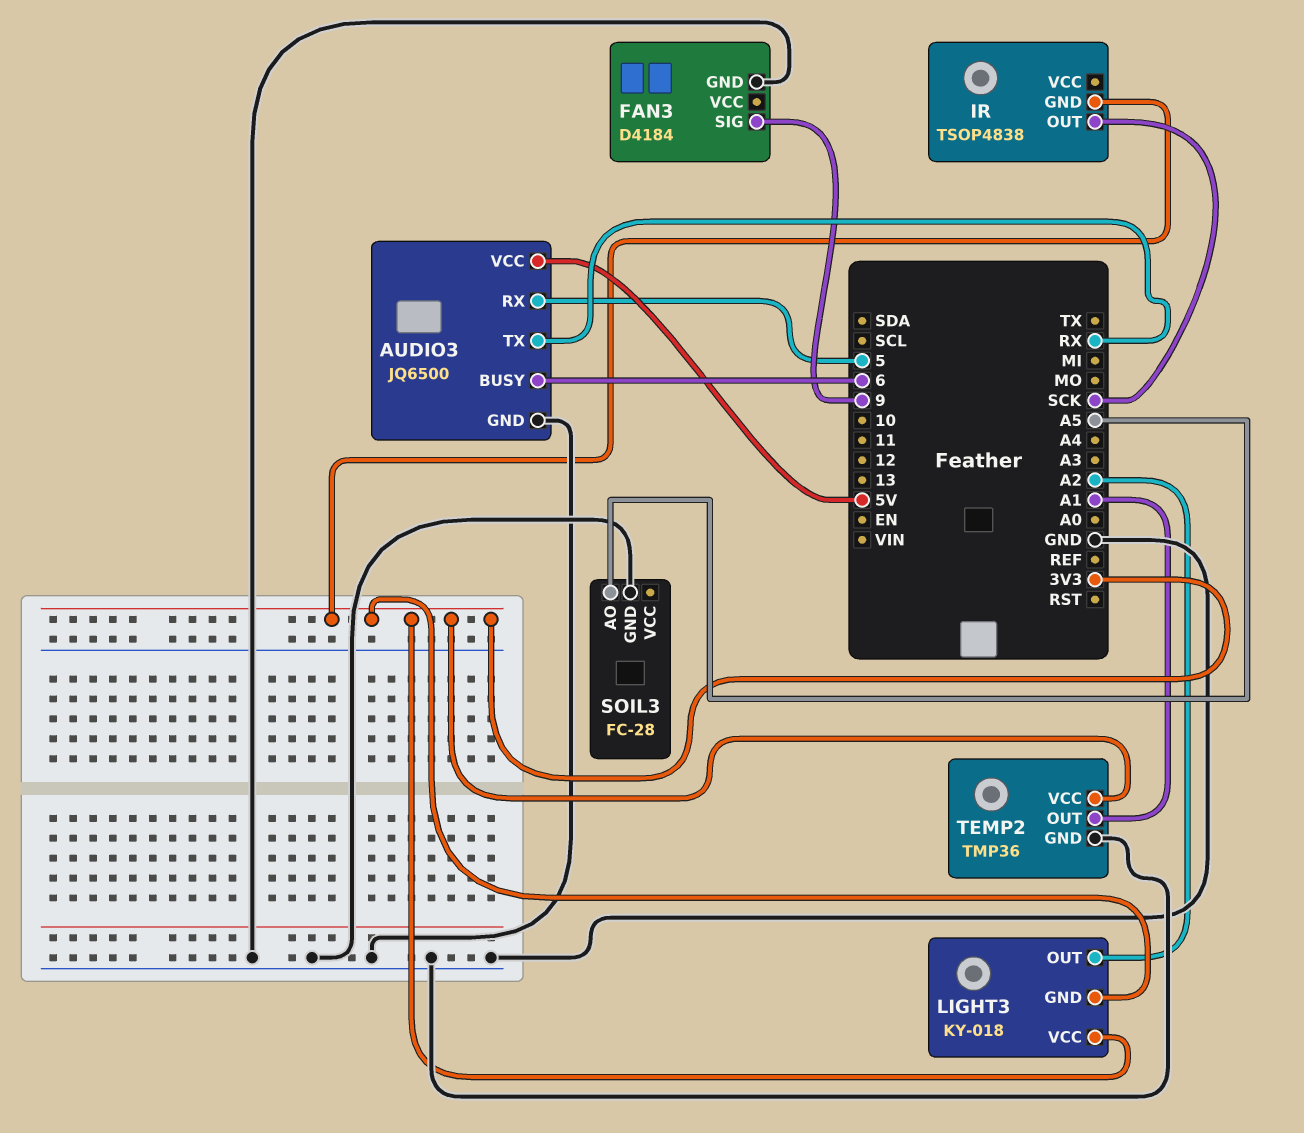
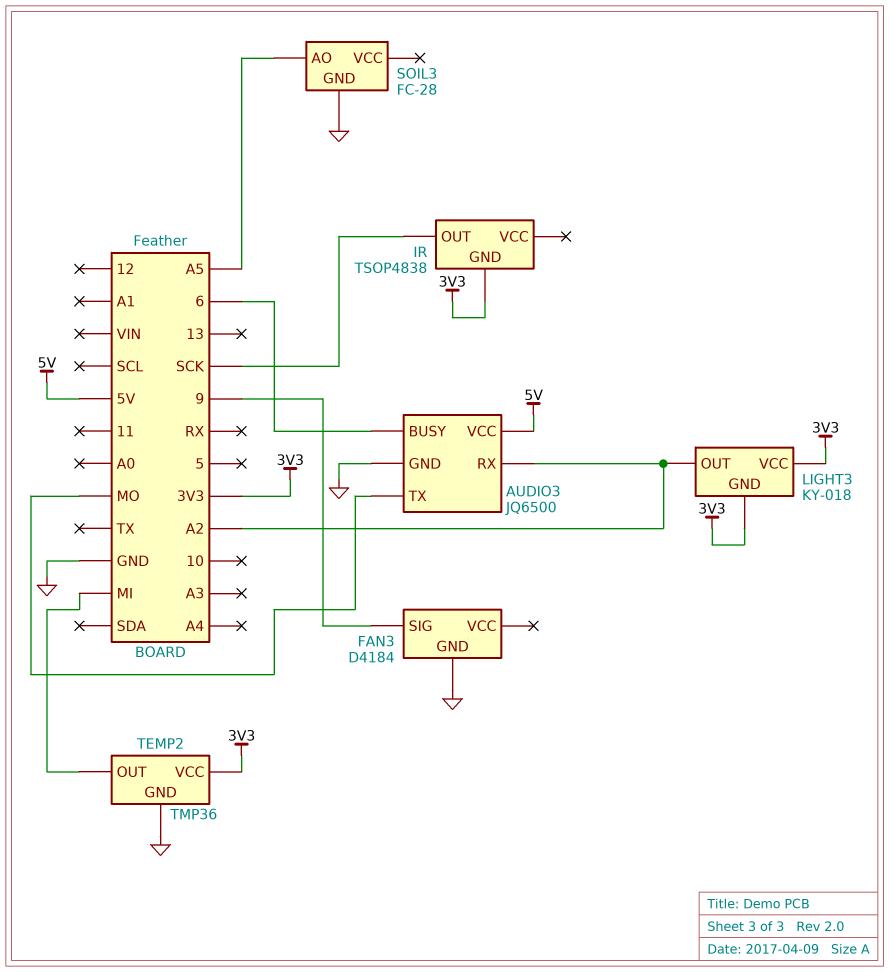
AUDIO3 pin RX: 5 -> A2
AUDIO3 pin TX: RX -> MO
TEMP2 pin OUT: A1 -> MI

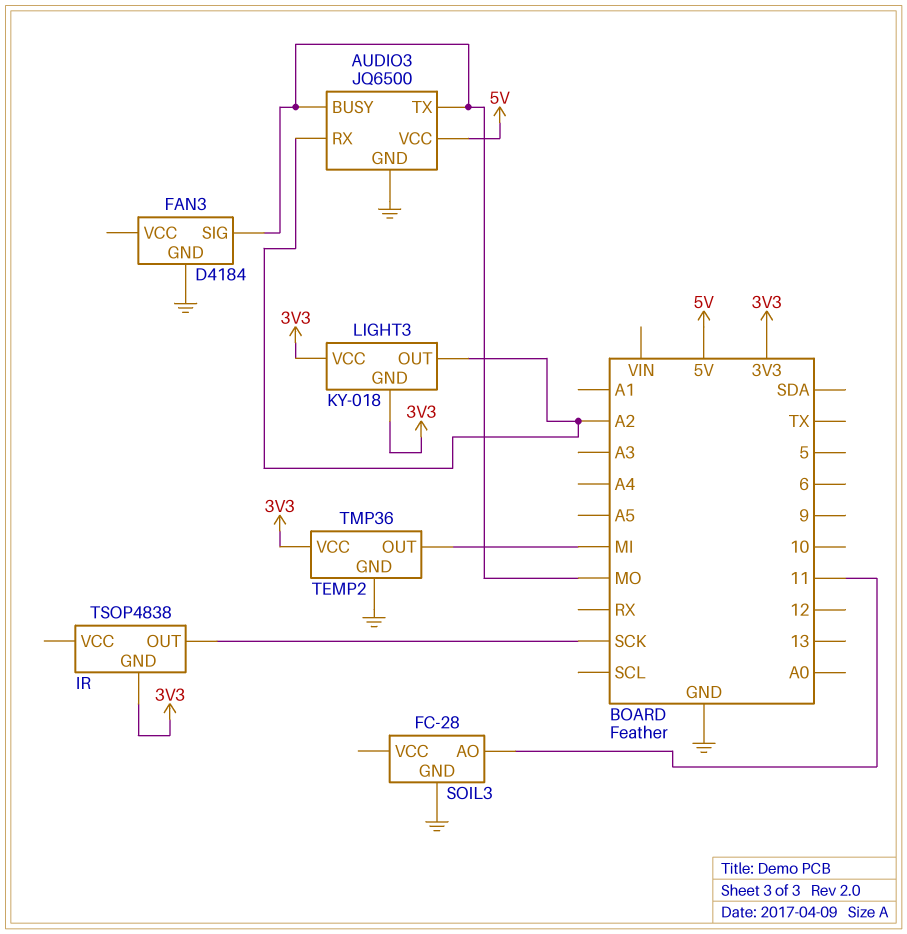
AUDIO3 pin BUSY: 6 -> MO
FAN3 pin SIG: 9 -> MO
SOIL3 pin AO: A5 -> 11

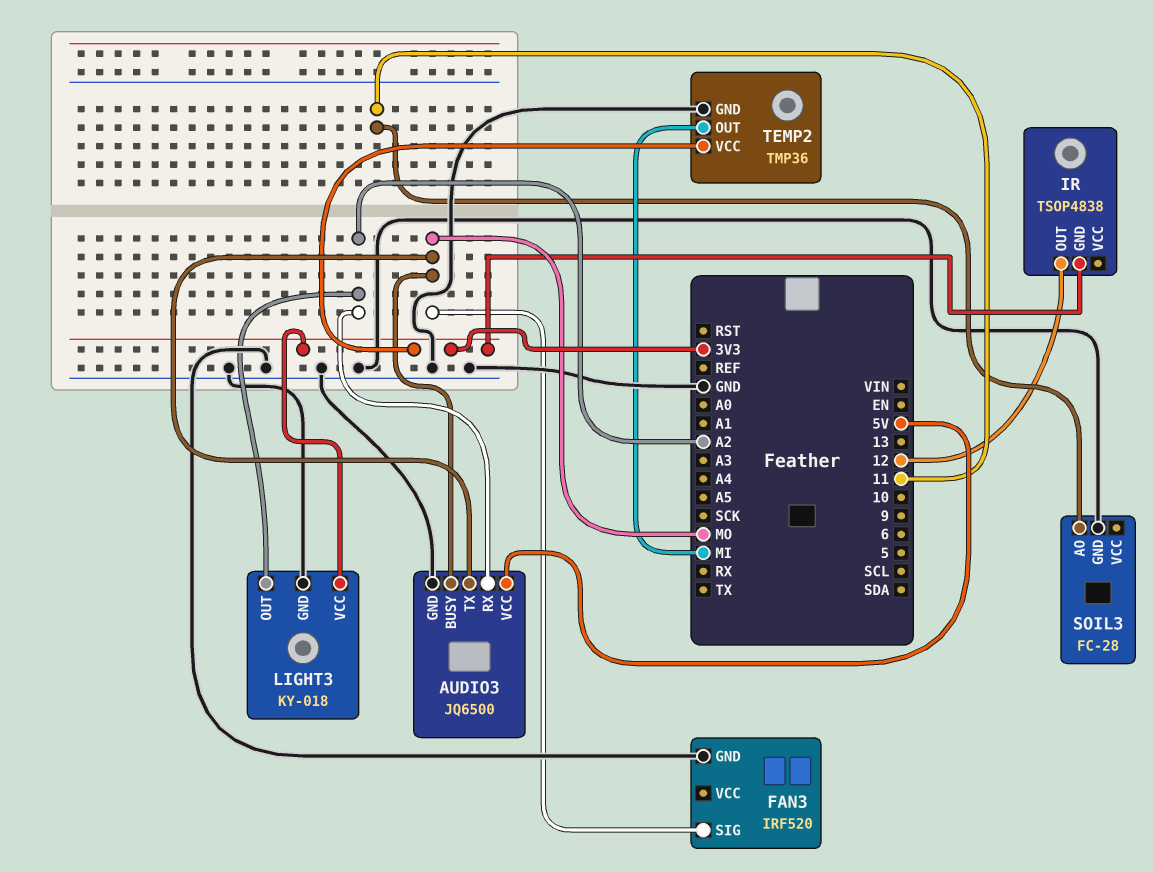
FAN3: D4184 -> IRF520
IR pin OUT: SCK -> 12
LIGHT3 pin GND: 3V3 -> GND

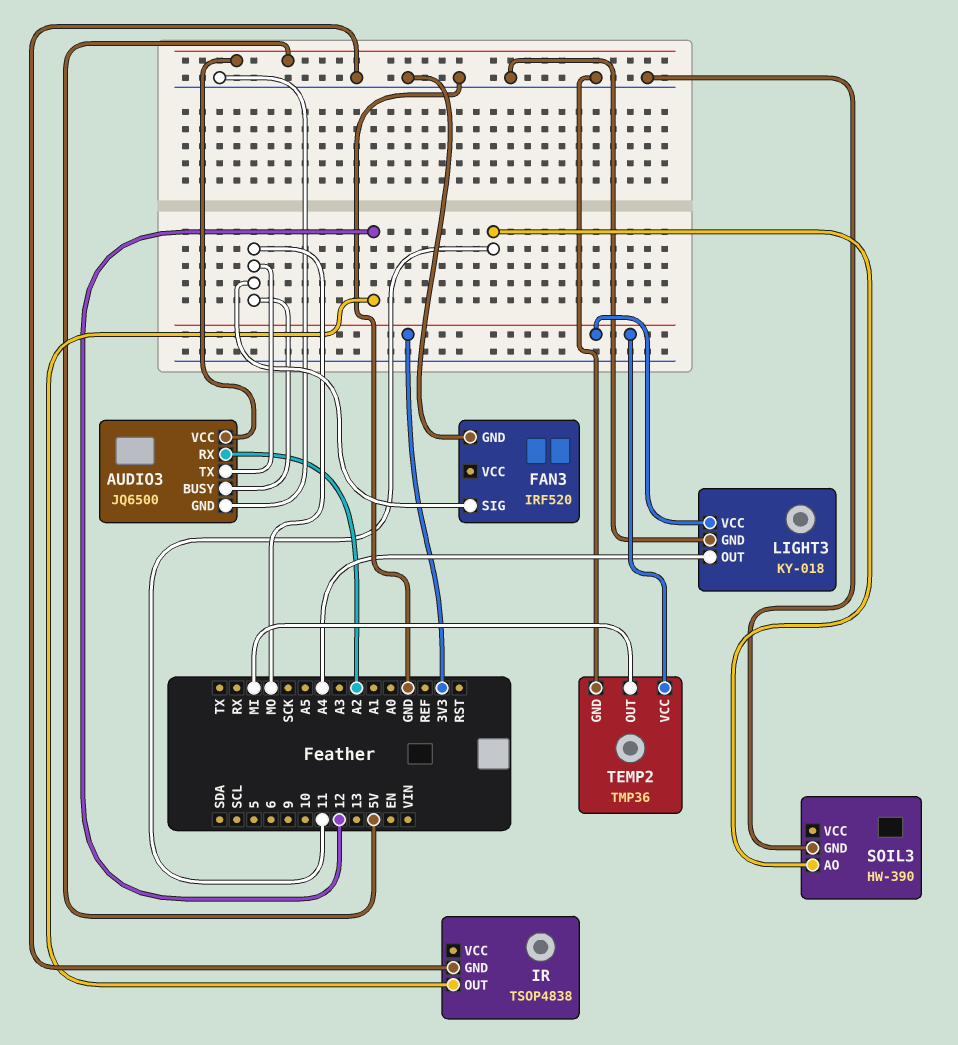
IR pin GND: 3V3 -> GND
LIGHT3 pin OUT: A2 -> A4
SOIL3: FC-28 -> HW-390

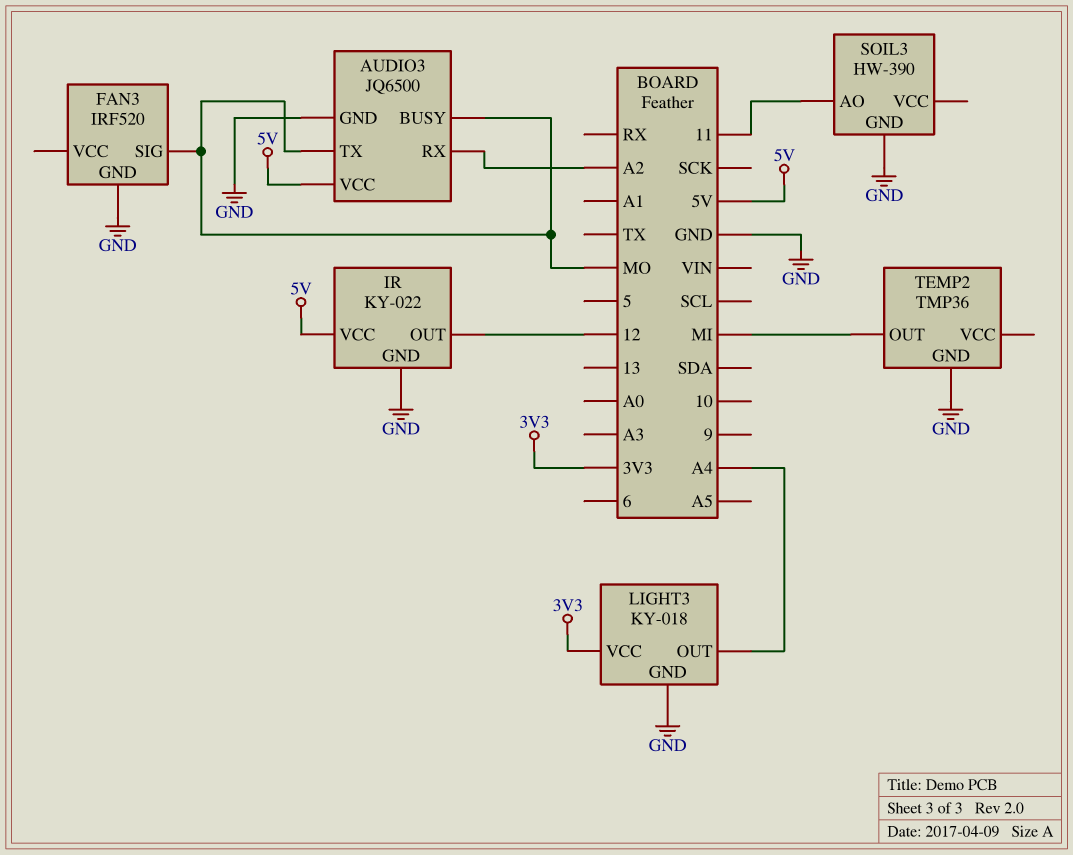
IR: TSOP4838 -> KY-022
IR pin VCC: none -> 5V
TEMP2 pin VCC: 3V3 -> none

